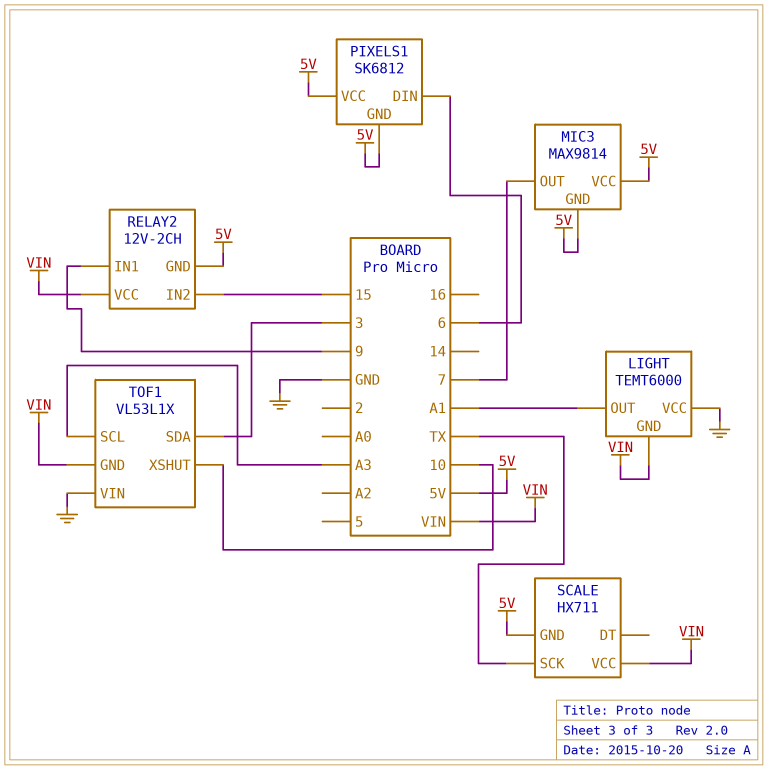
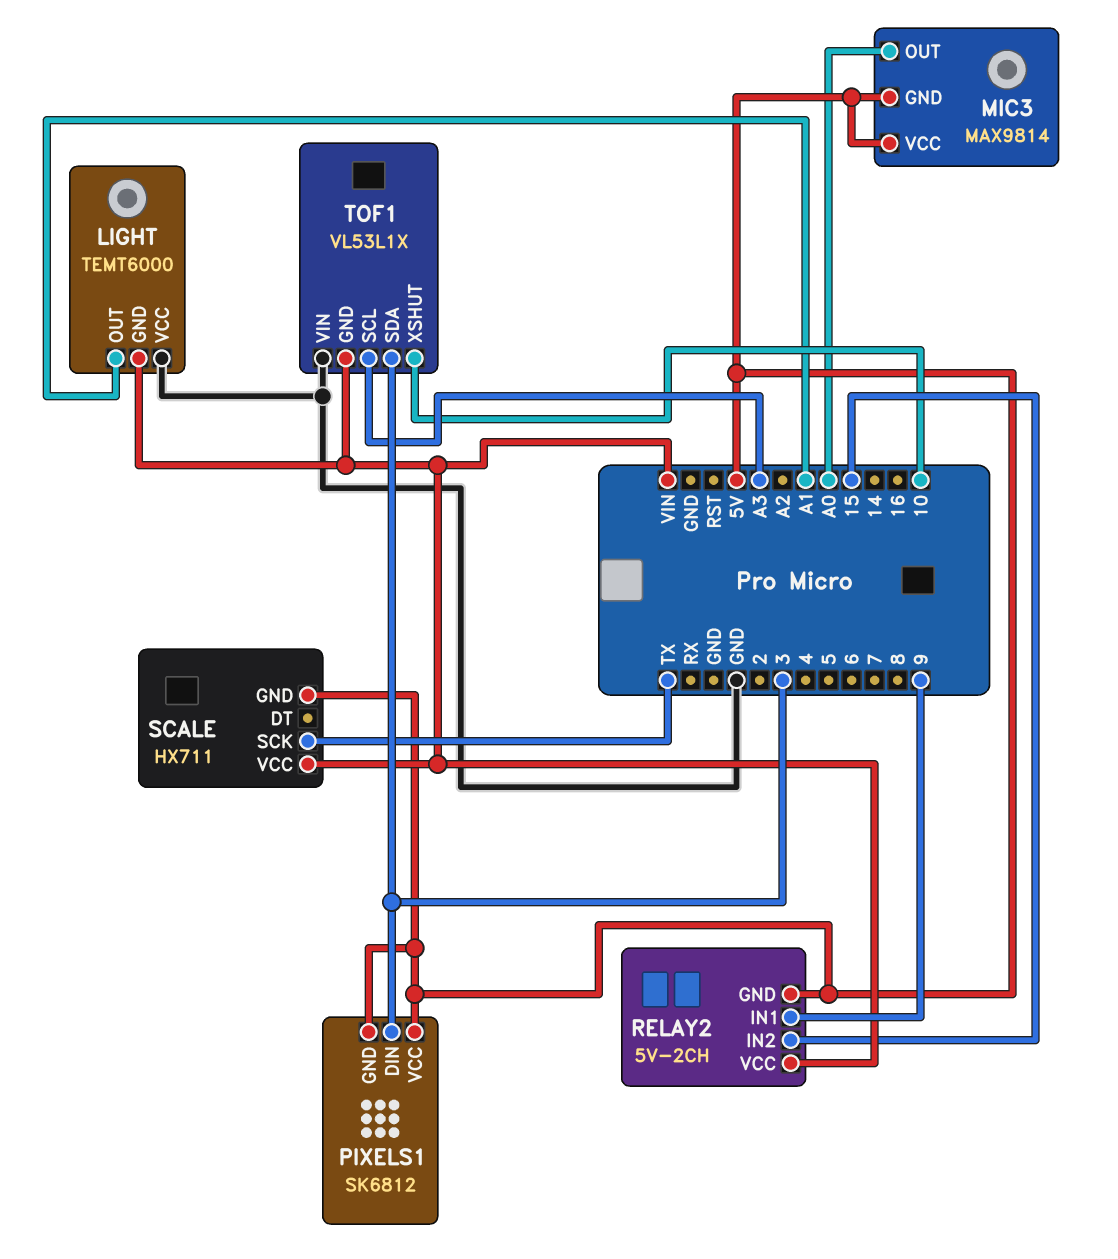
MIC3 pin OUT: 7 -> A0
PIXELS1 pin DIN: 6 -> 3
RELAY2: 12V-2CH -> 5V-2CH

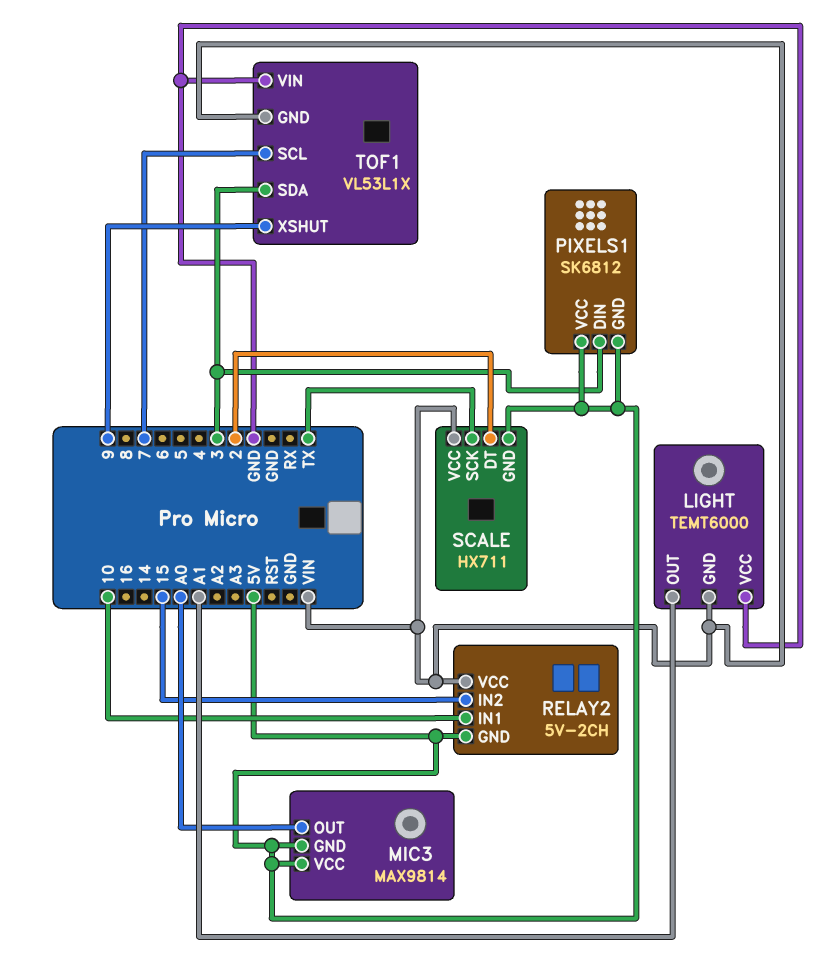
RELAY2 pin IN1: 9 -> 10
SCALE pin DT: none -> 2
TOF1 pin SCL: A3 -> 7
TOF1 pin XSHUT: 10 -> 9

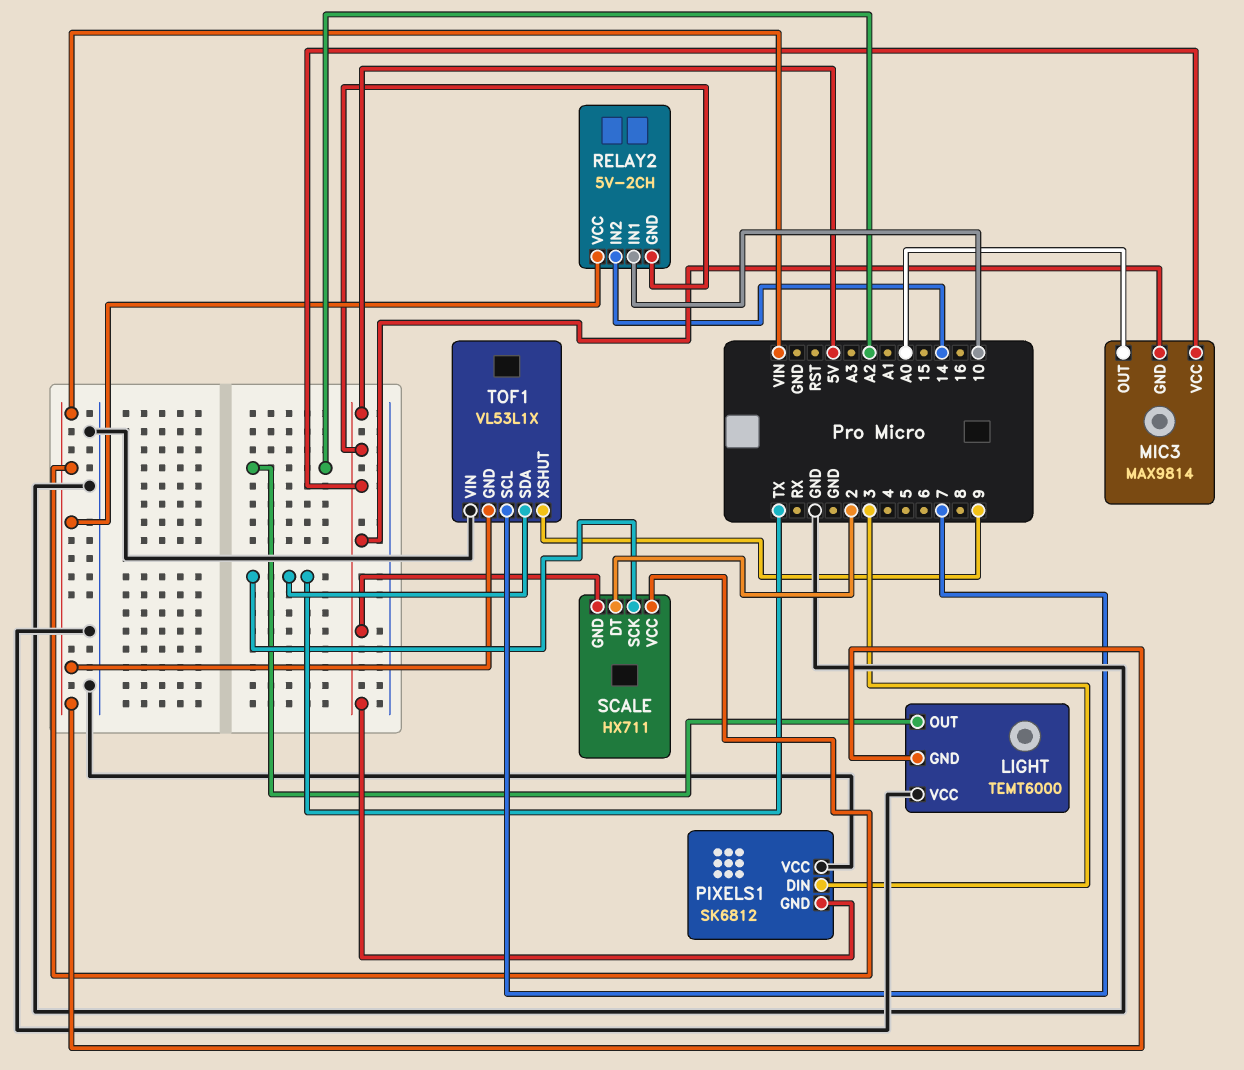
LIGHT pin OUT: A1 -> A2
PIXELS1 pin VCC: 5V -> GND
RELAY2 pin IN2: 15 -> 14
TOF1 pin SDA: 3 -> TX

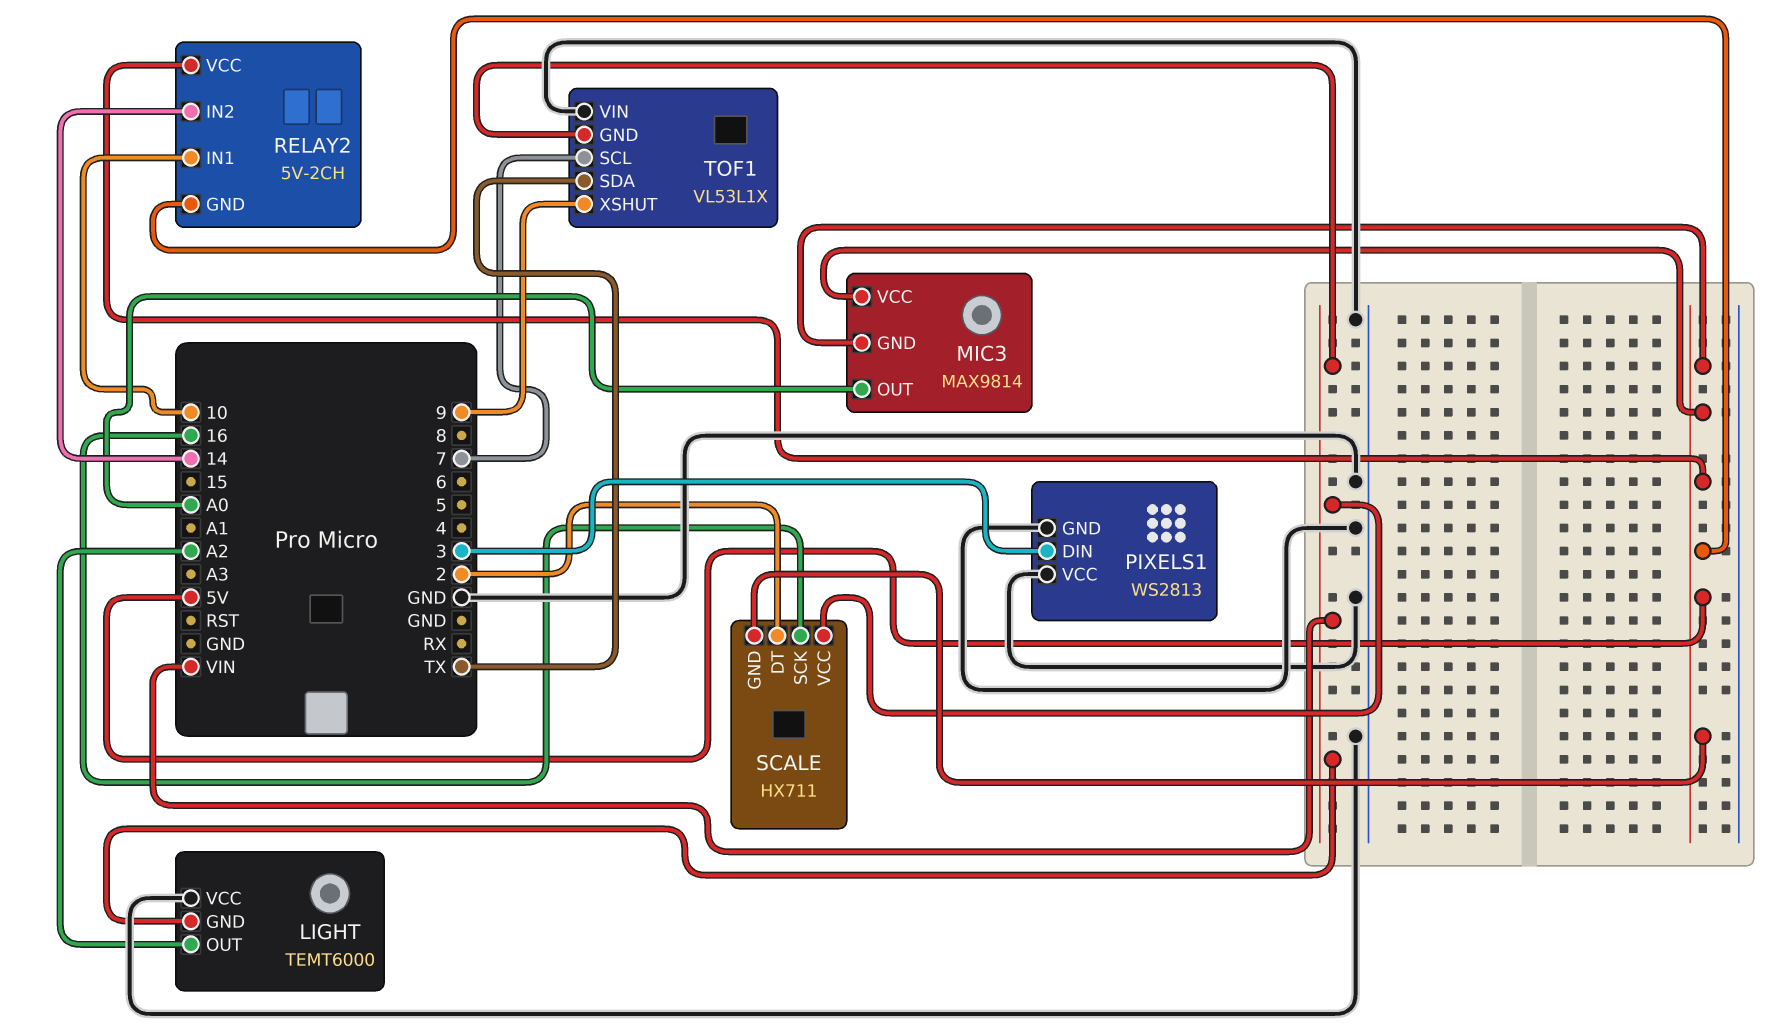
PIXELS1: SK6812 -> WS2813
PIXELS1 pin GND: 5V -> GND
RELAY2 pin VCC: VIN -> 5V
SCALE pin SCK: TX -> 16

